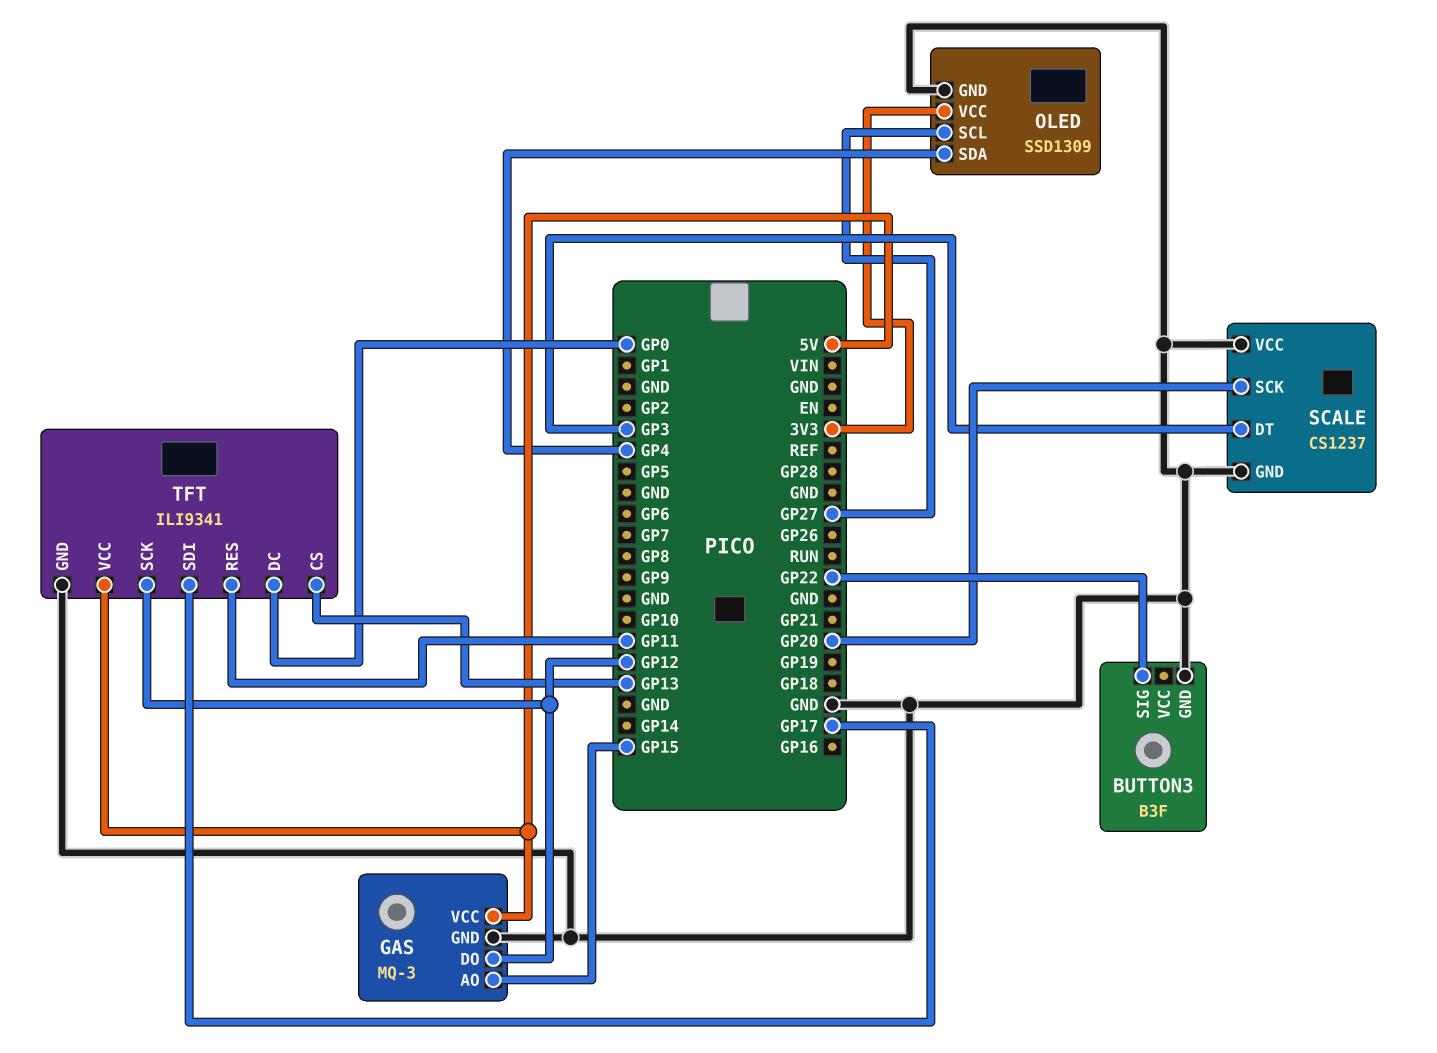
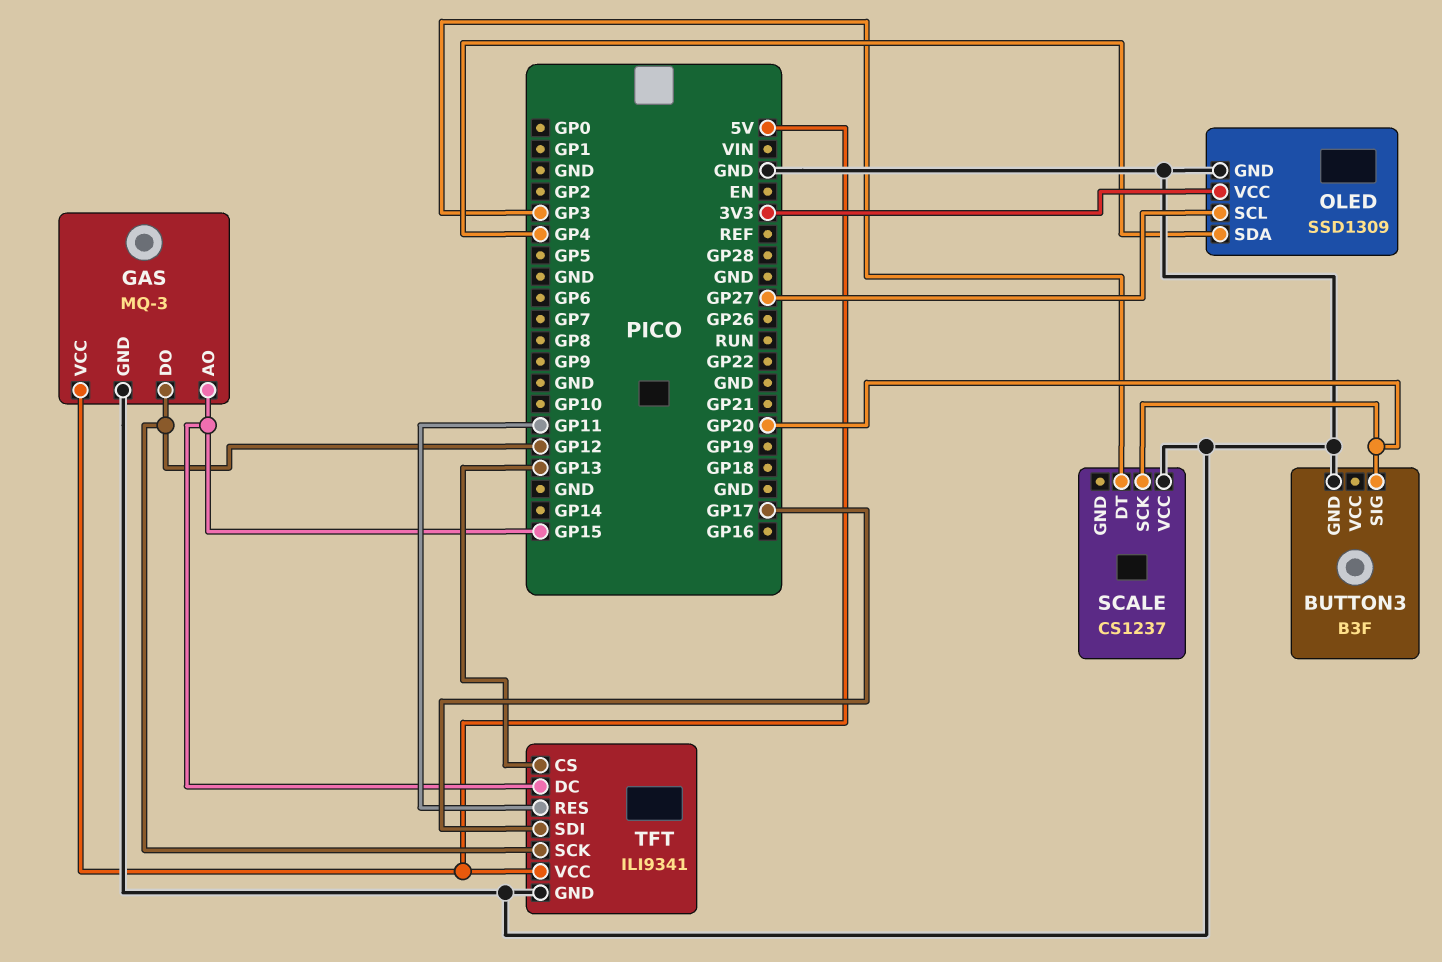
BUTTON3 pin SIG: GP22 -> GP20
SCALE pin GND: GND -> none
TFT pin DC: GP0 -> GP15

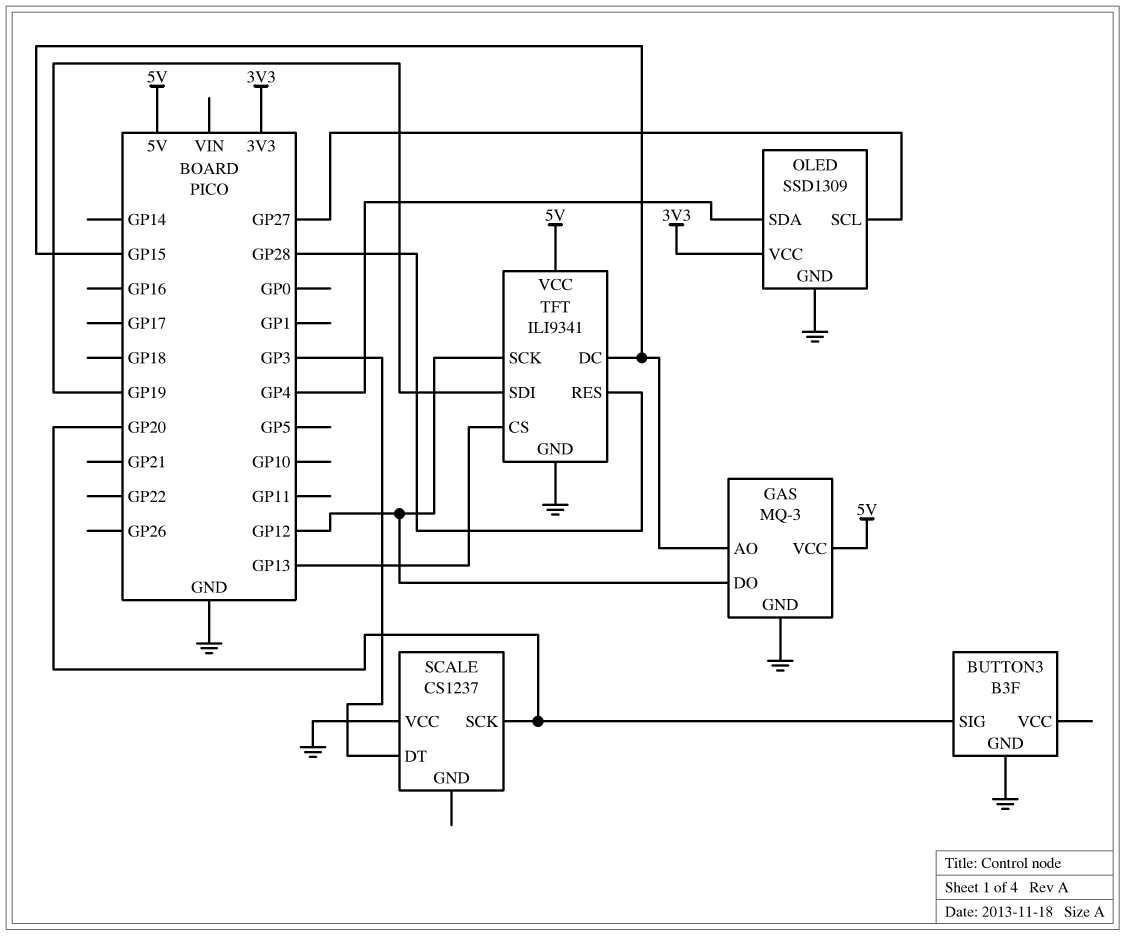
TFT pin RES: GP11 -> GP28
TFT pin SDI: GP17 -> GP19

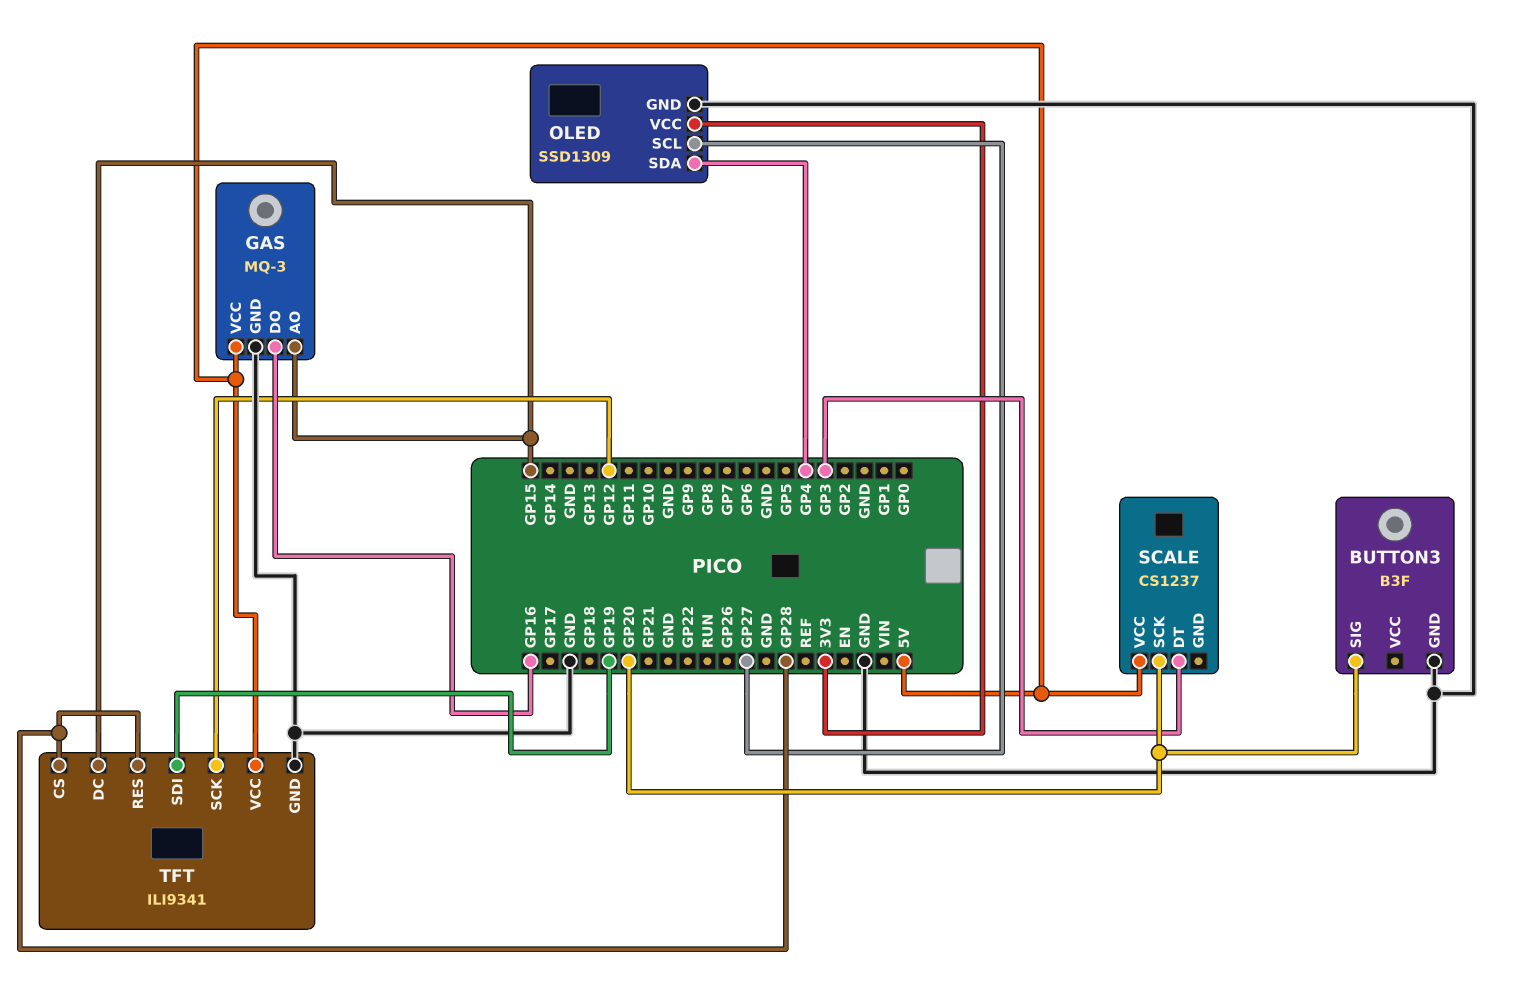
GAS pin DO: GP12 -> GP16
SCALE pin VCC: GND -> 5V
TFT pin CS: GP13 -> GP28

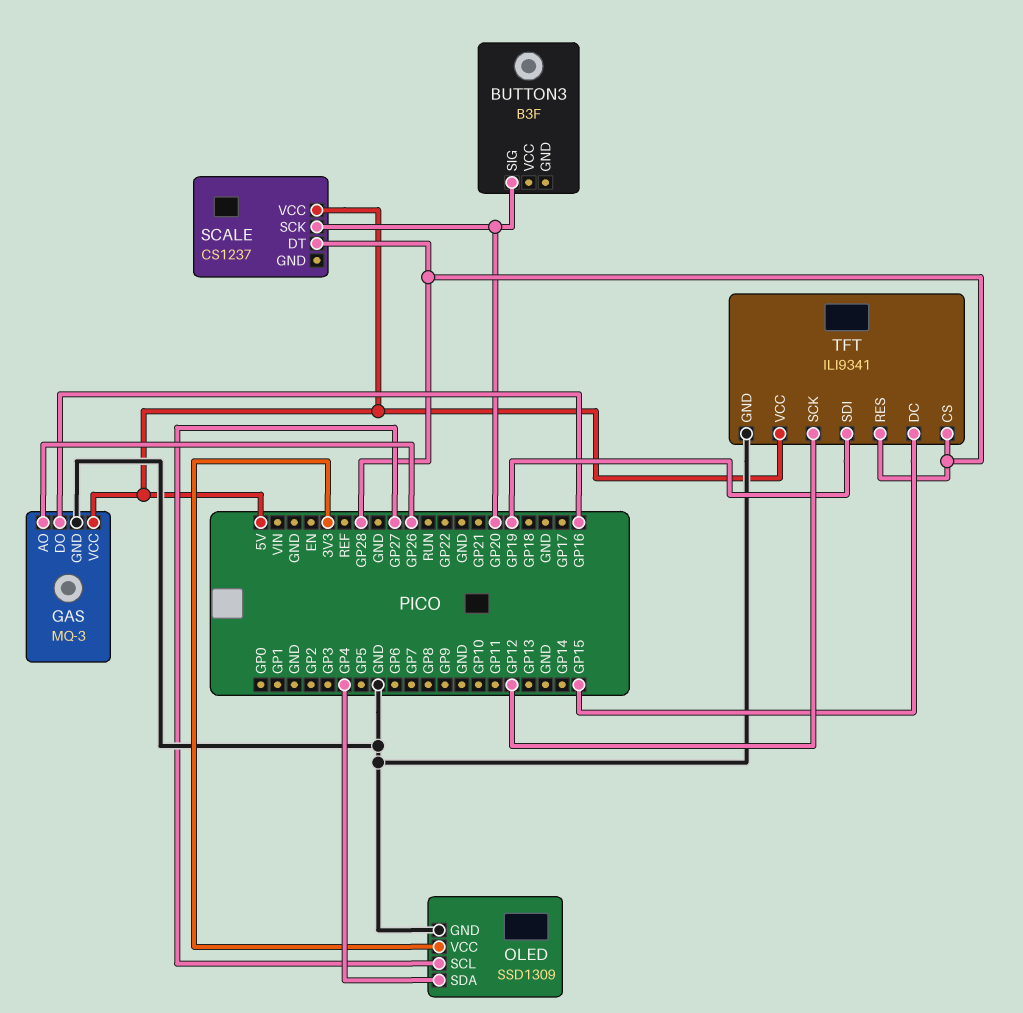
BUTTON3 pin GND: GND -> none
GAS pin AO: GP15 -> GP26
SCALE pin DT: GP3 -> GP28

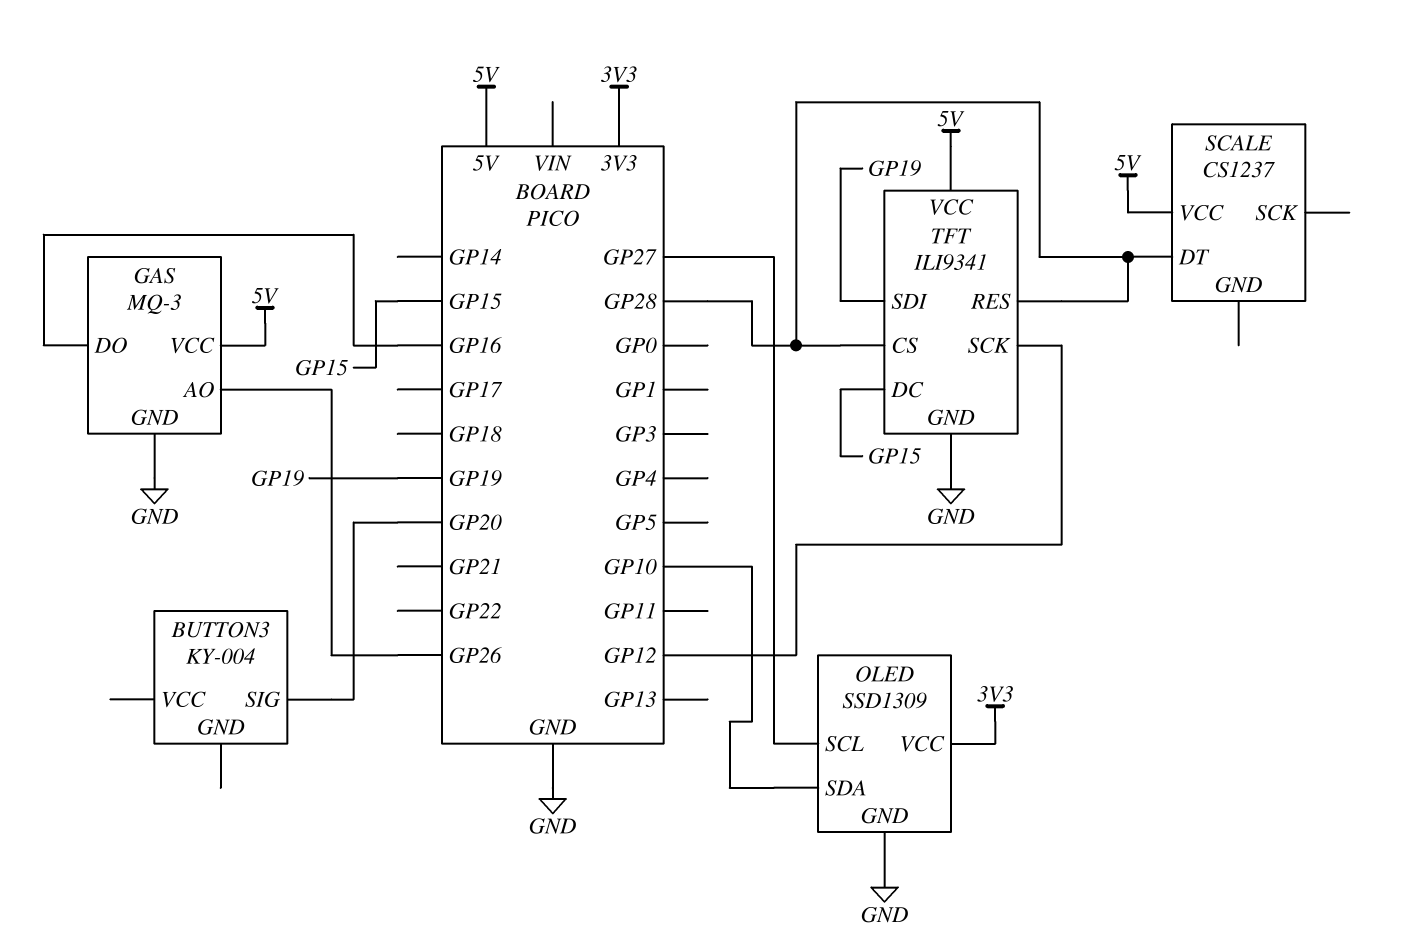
BUTTON3: B3F -> KY-004
OLED pin SDA: GP4 -> GP10
SCALE pin SCK: GP20 -> none

